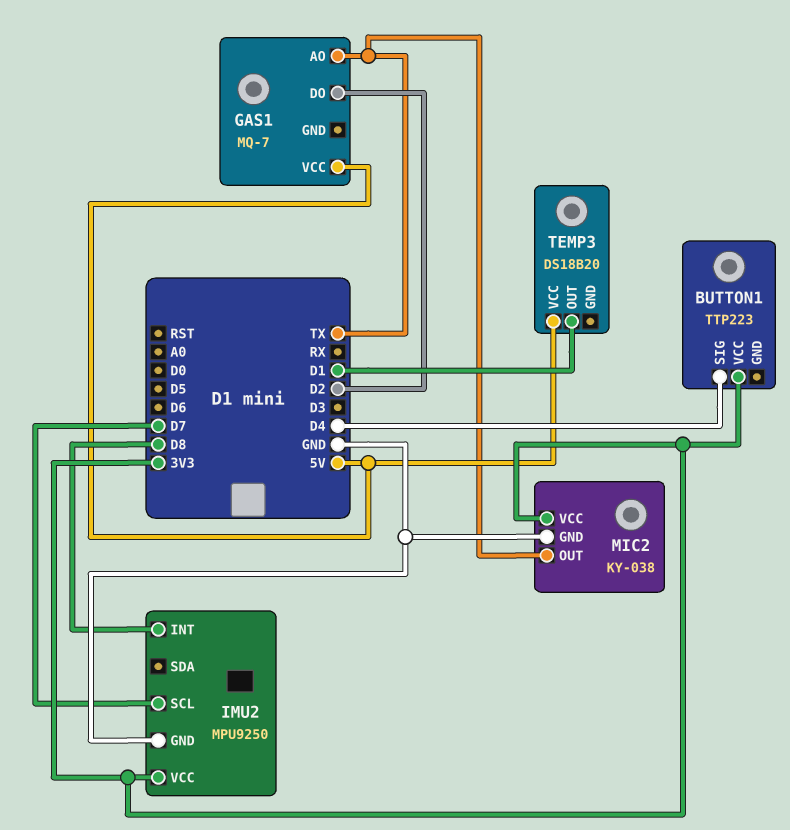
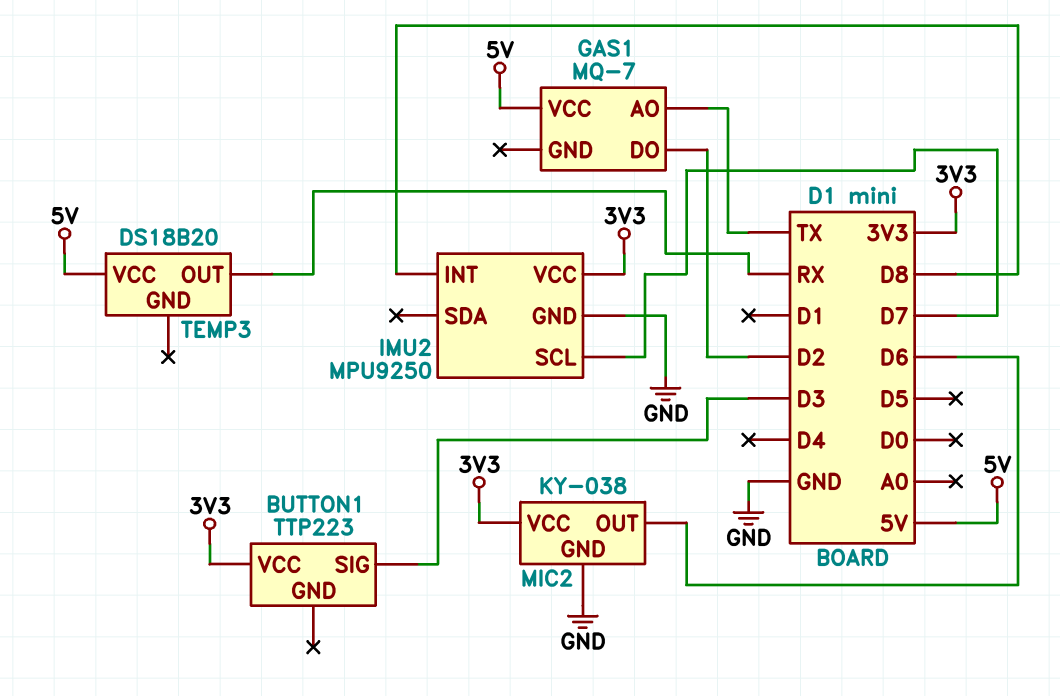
BUTTON1 pin SIG: D4 -> D3
MIC2 pin OUT: TX -> D6
TEMP3 pin OUT: D1 -> RX

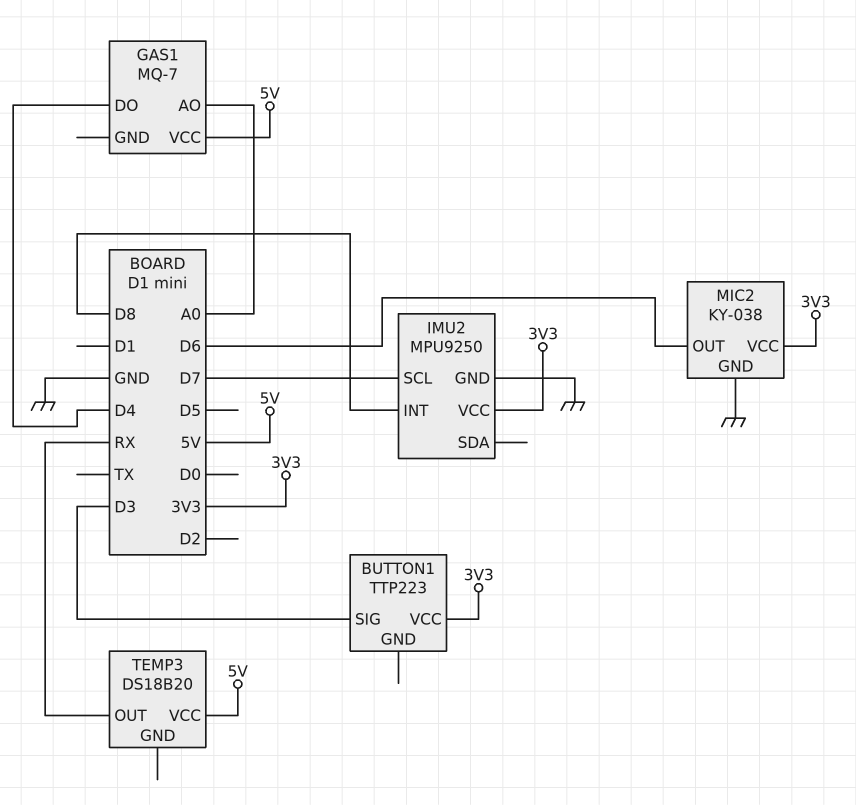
GAS1 pin AO: TX -> A0
GAS1 pin DO: D2 -> D4

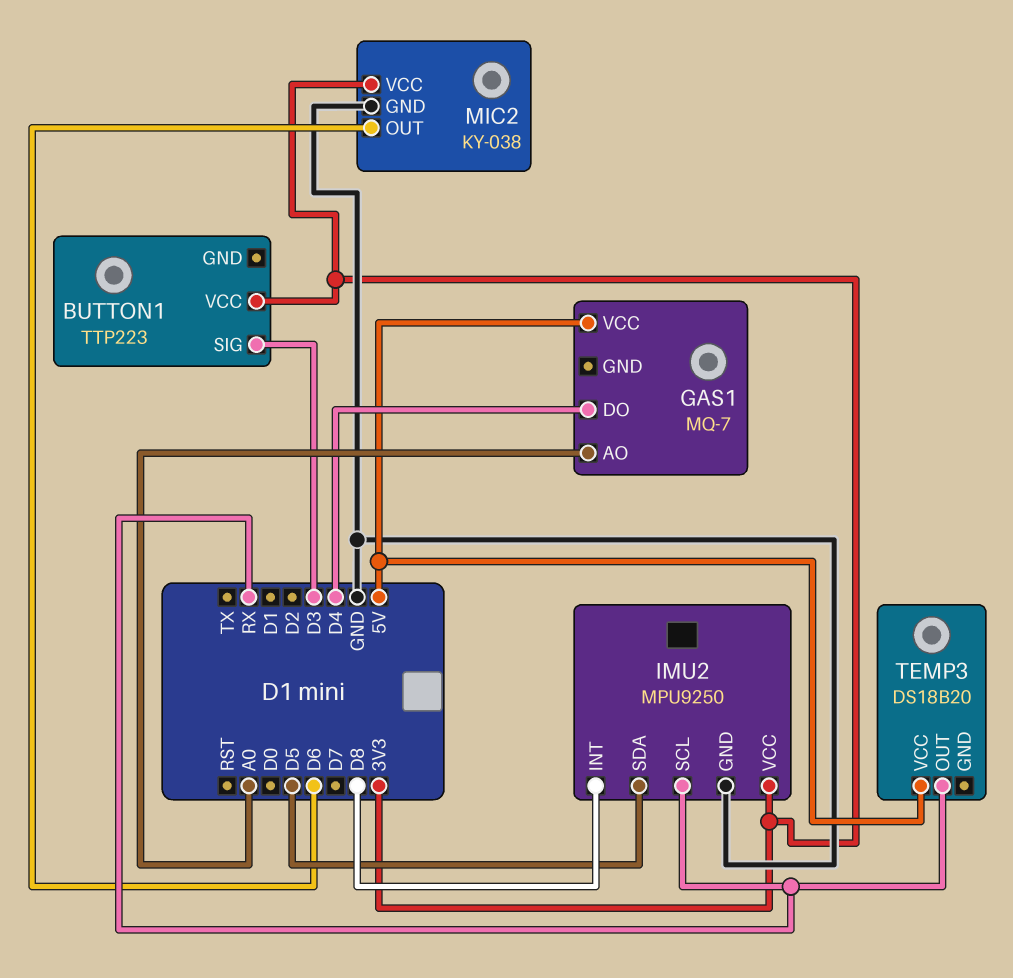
IMU2 pin SCL: D7 -> RX
IMU2 pin SDA: none -> D5

